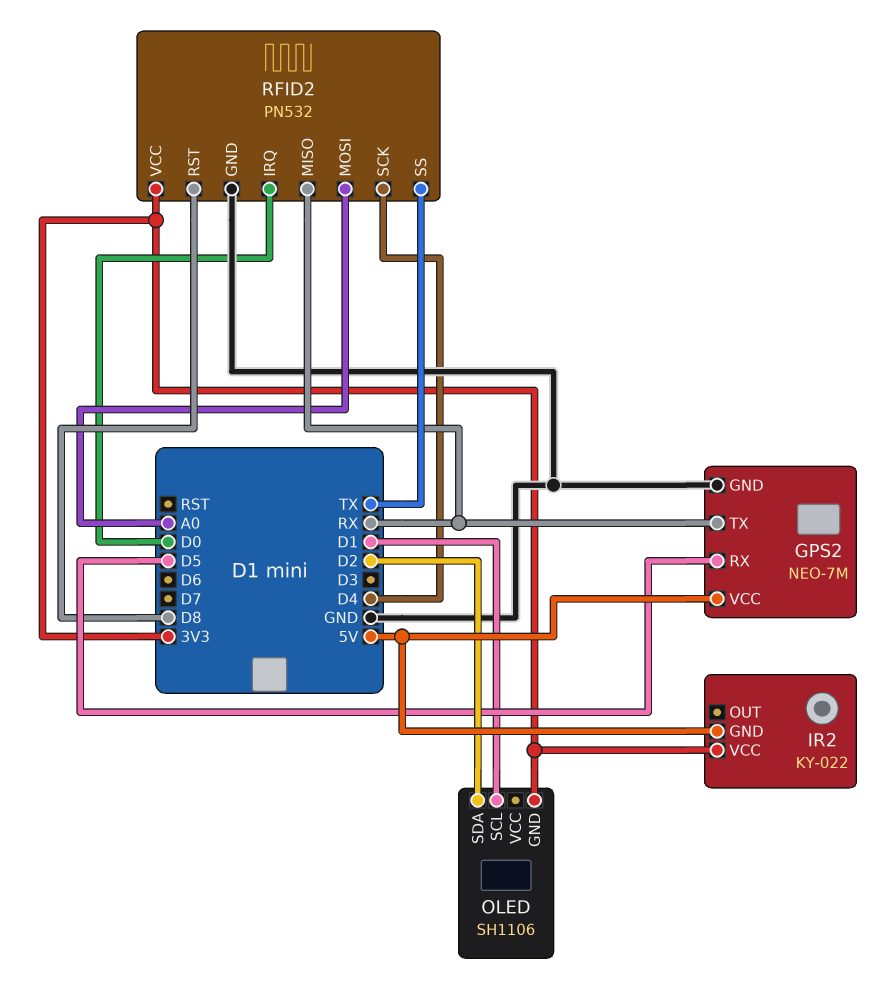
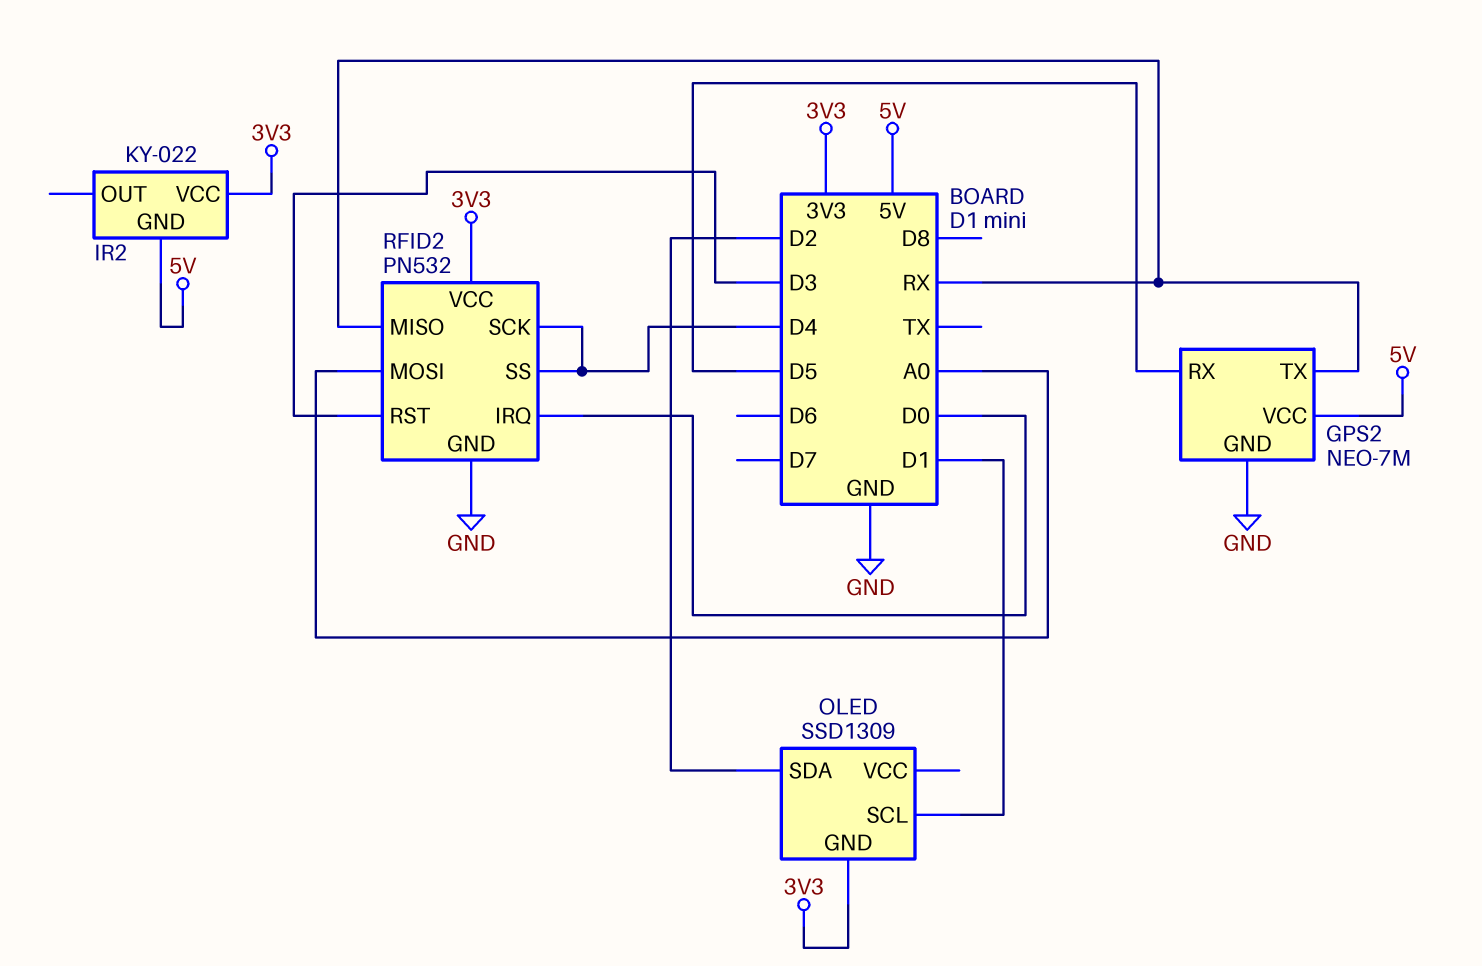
OLED: SH1106 -> SSD1309
RFID2 pin RST: D8 -> D3
RFID2 pin SS: TX -> D4

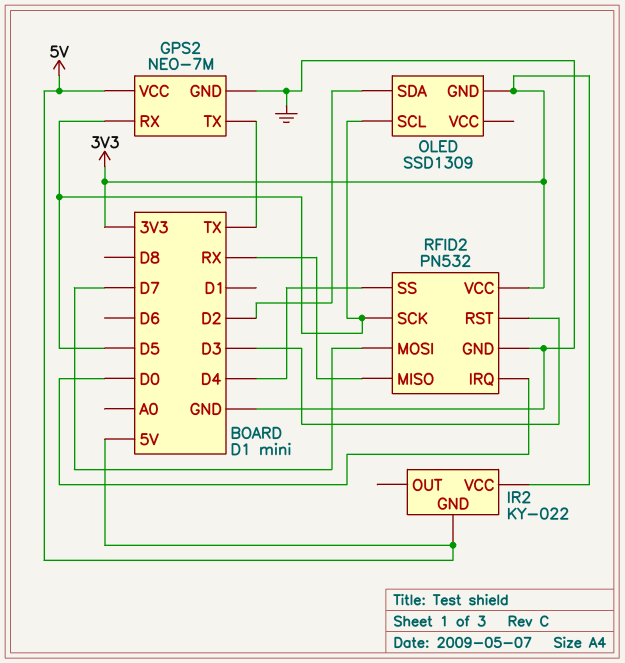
GPS2 pin TX: RX -> TX
OLED pin SCL: D1 -> D5
RFID2 pin MOSI: A0 -> D7
RFID2 pin SCK: D4 -> D5

